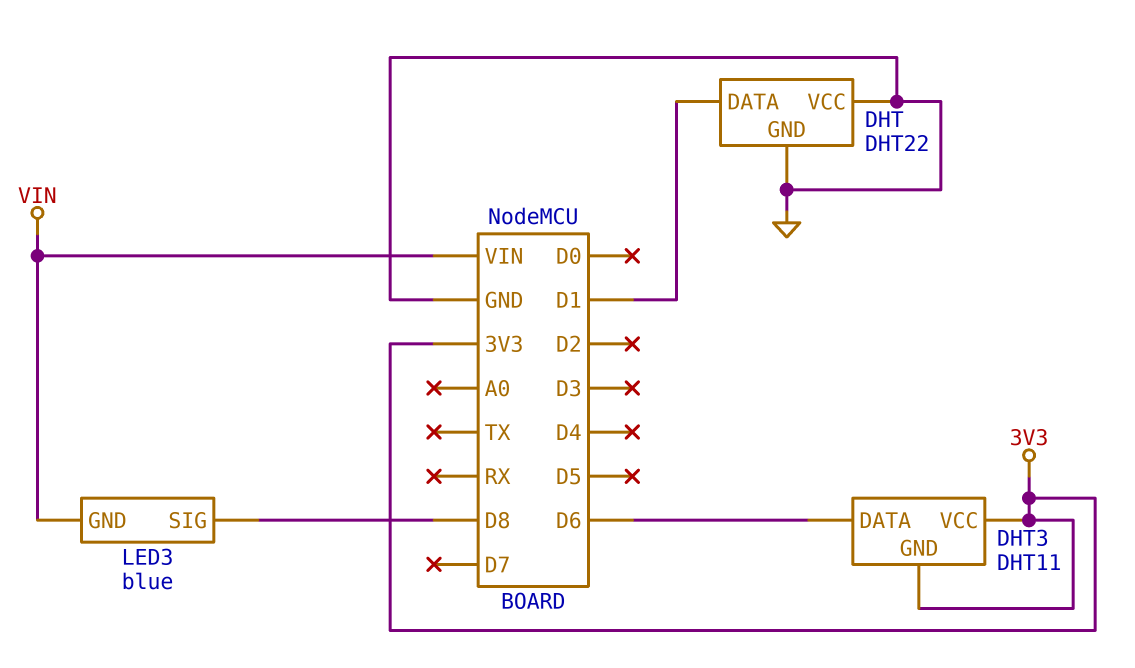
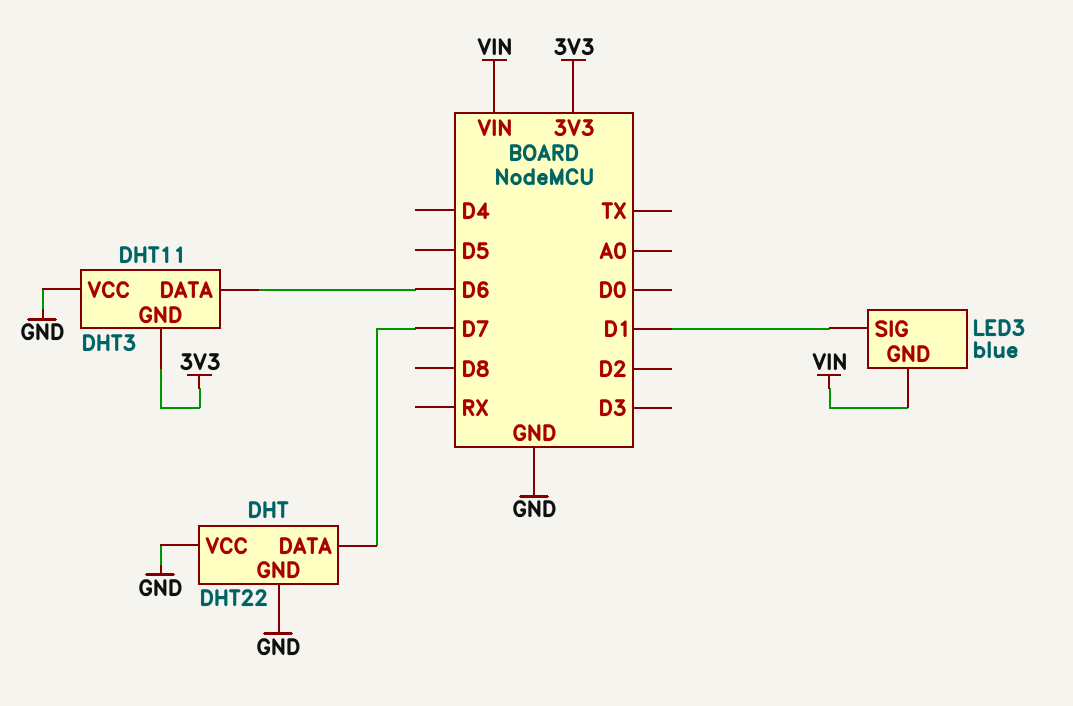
DHT pin DATA: D1 -> D7
DHT3 pin VCC: 3V3 -> GND
LED3 pin SIG: D8 -> D1

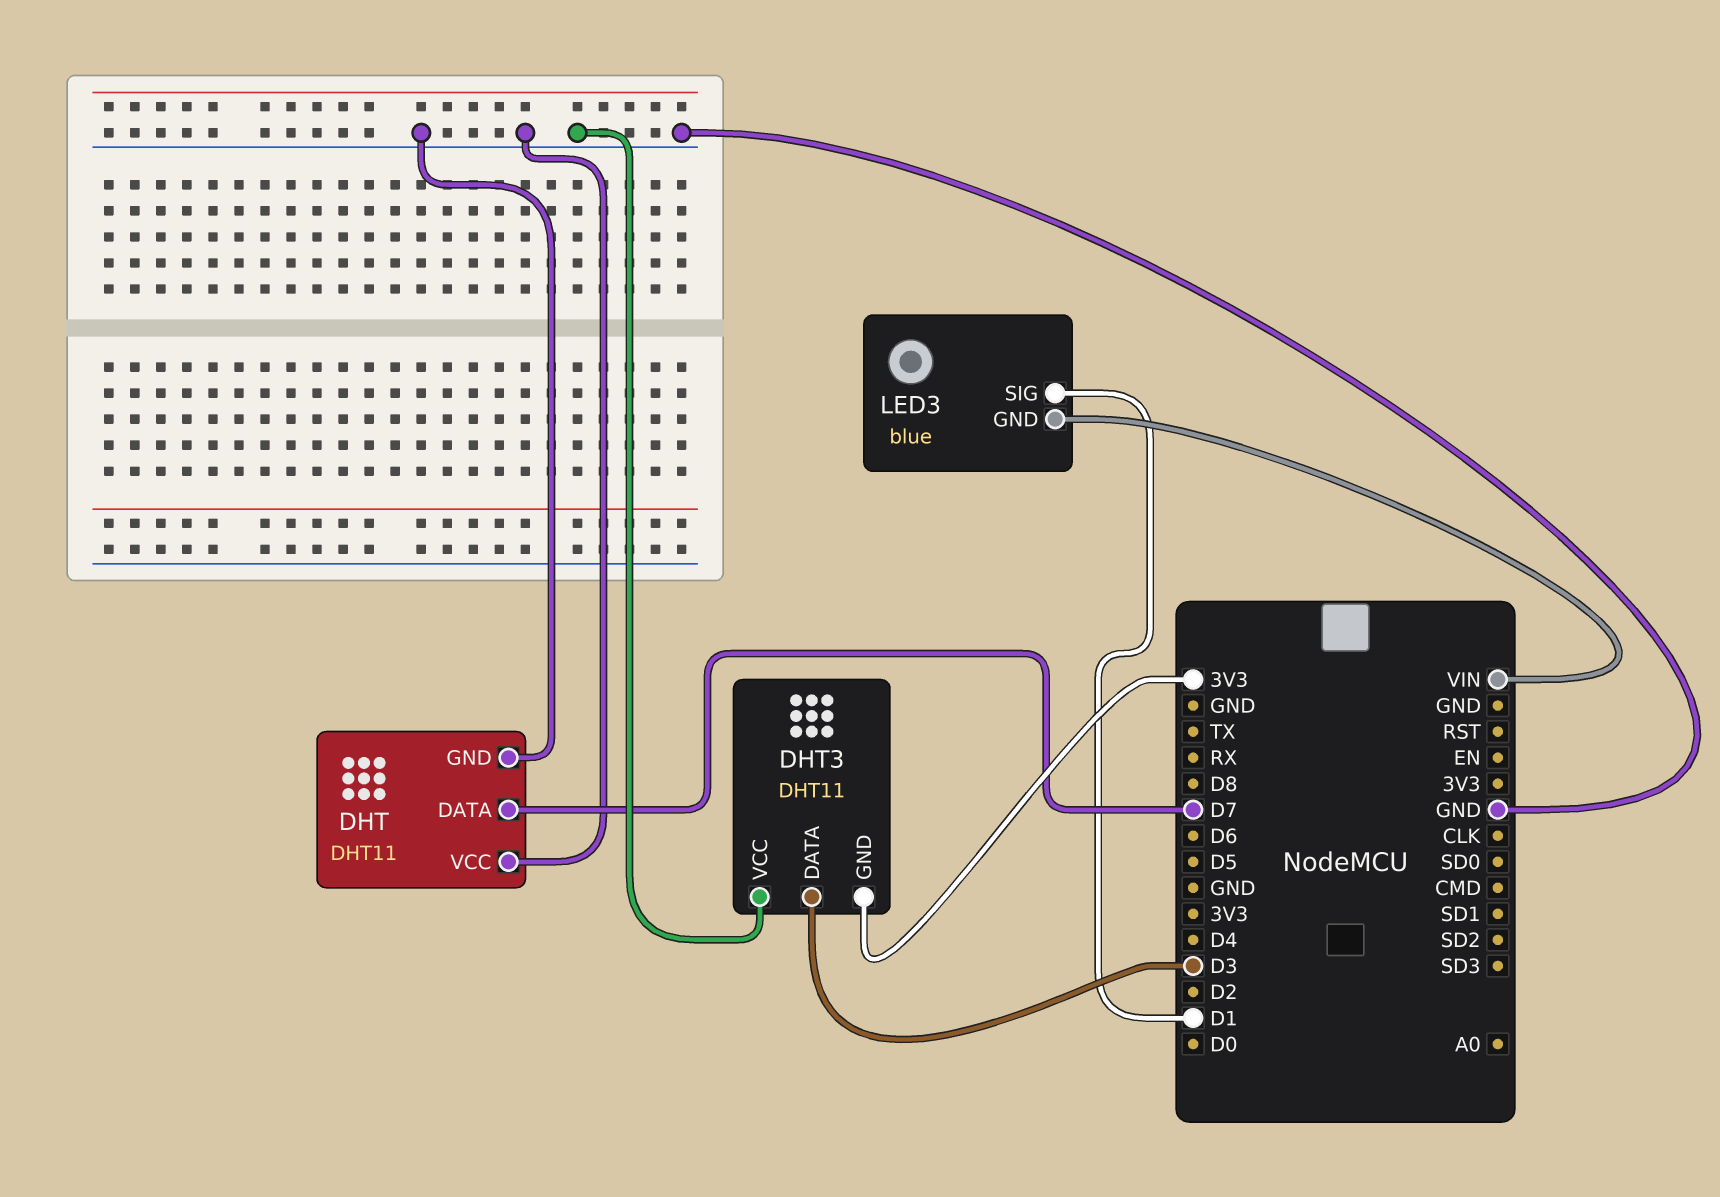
DHT: DHT22 -> DHT11
DHT3 pin DATA: D6 -> D3

